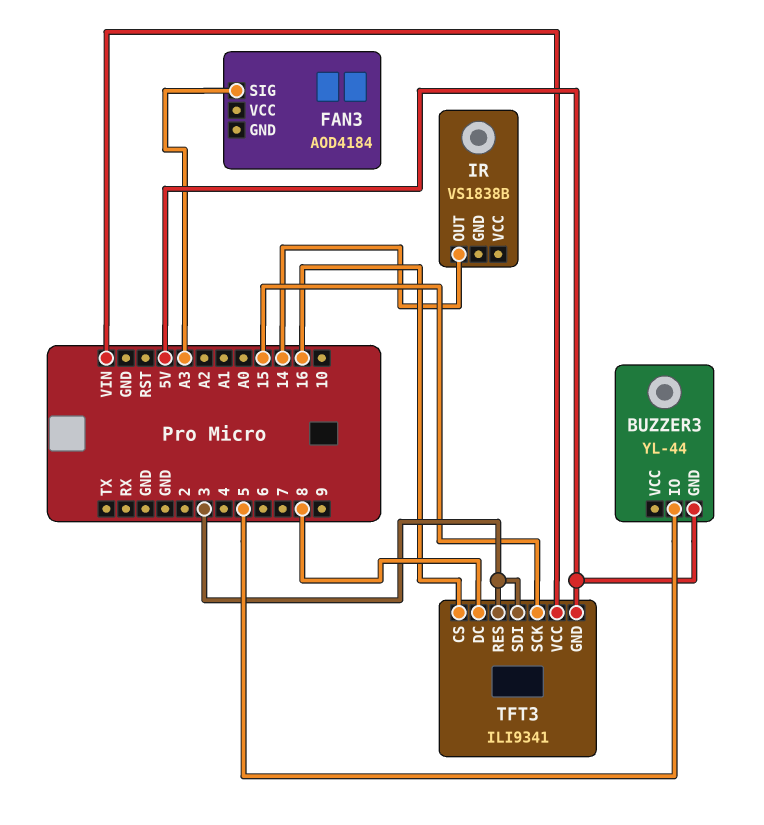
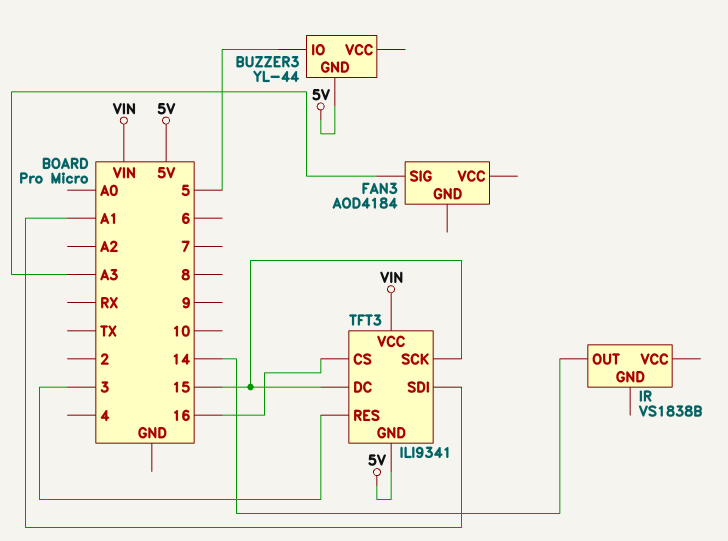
TFT3 pin DC: 8 -> 15
TFT3 pin SDI: 3 -> A1

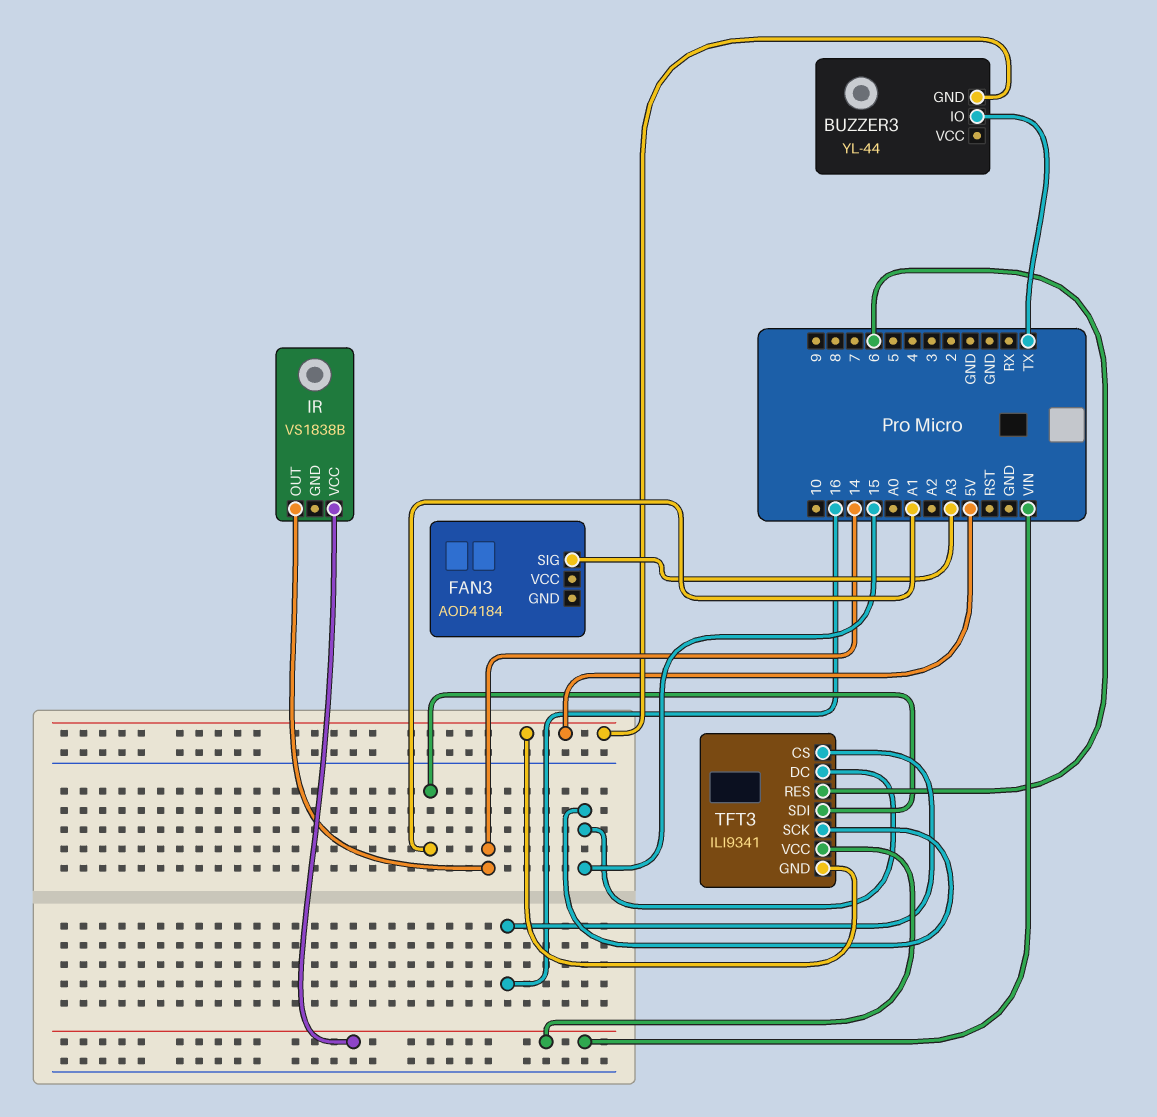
BUZZER3 pin IO: 5 -> TX
IR pin VCC: none -> VIN
TFT3 pin RES: 3 -> 6

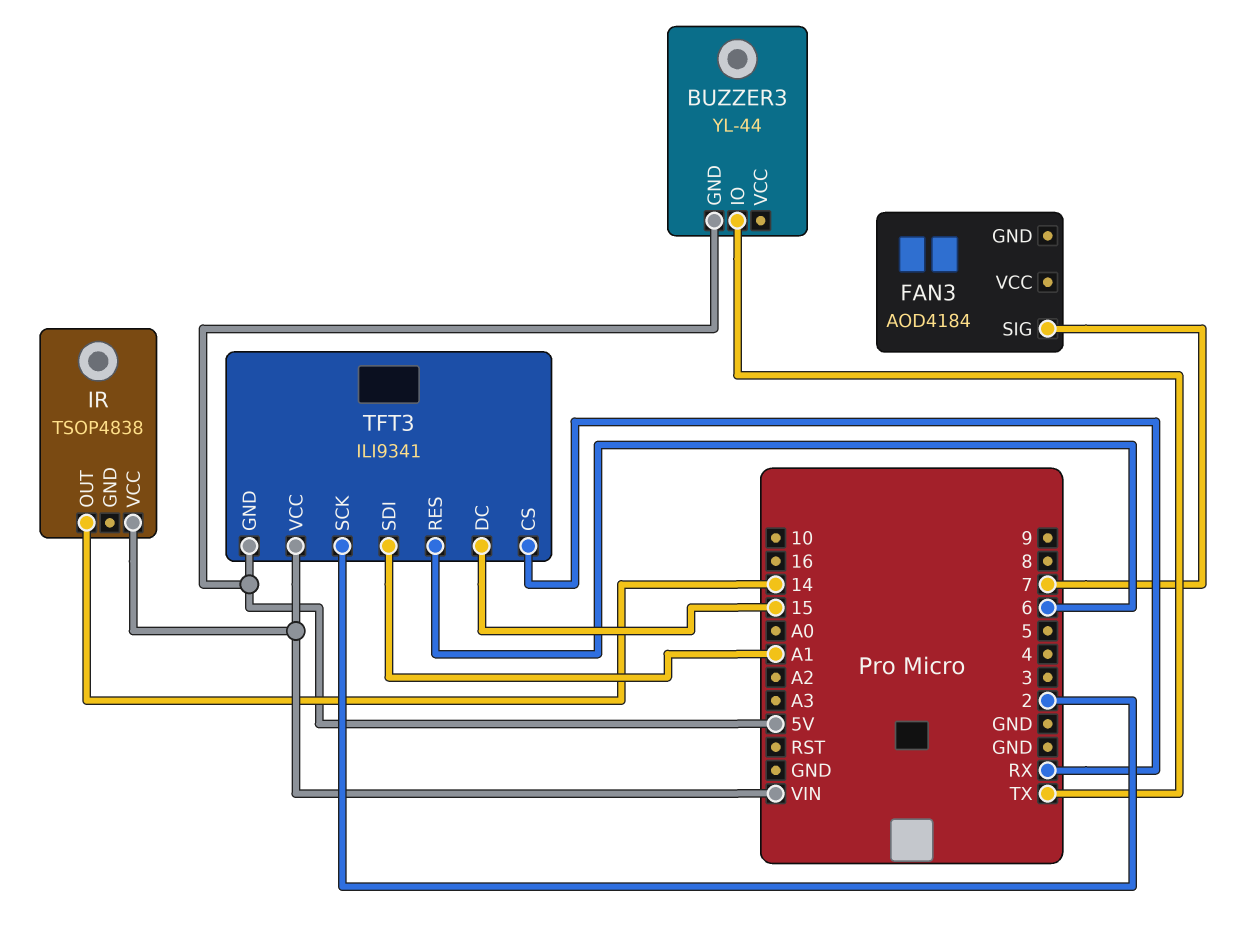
FAN3 pin SIG: A3 -> 7
IR: VS1838B -> TSOP4838
TFT3 pin CS: 16 -> RX
TFT3 pin SCK: 15 -> 2

